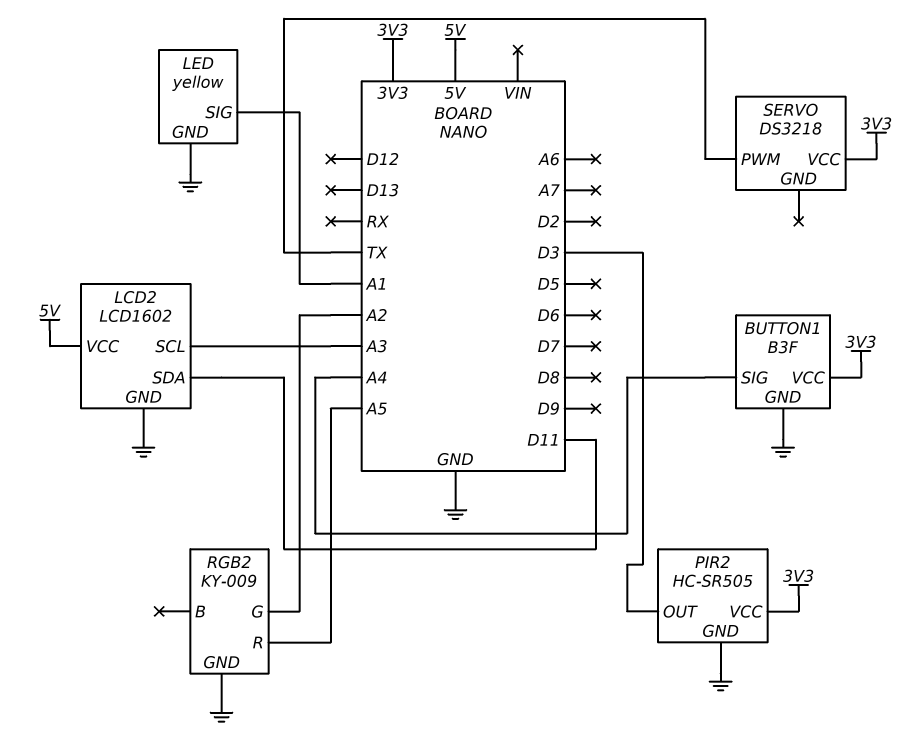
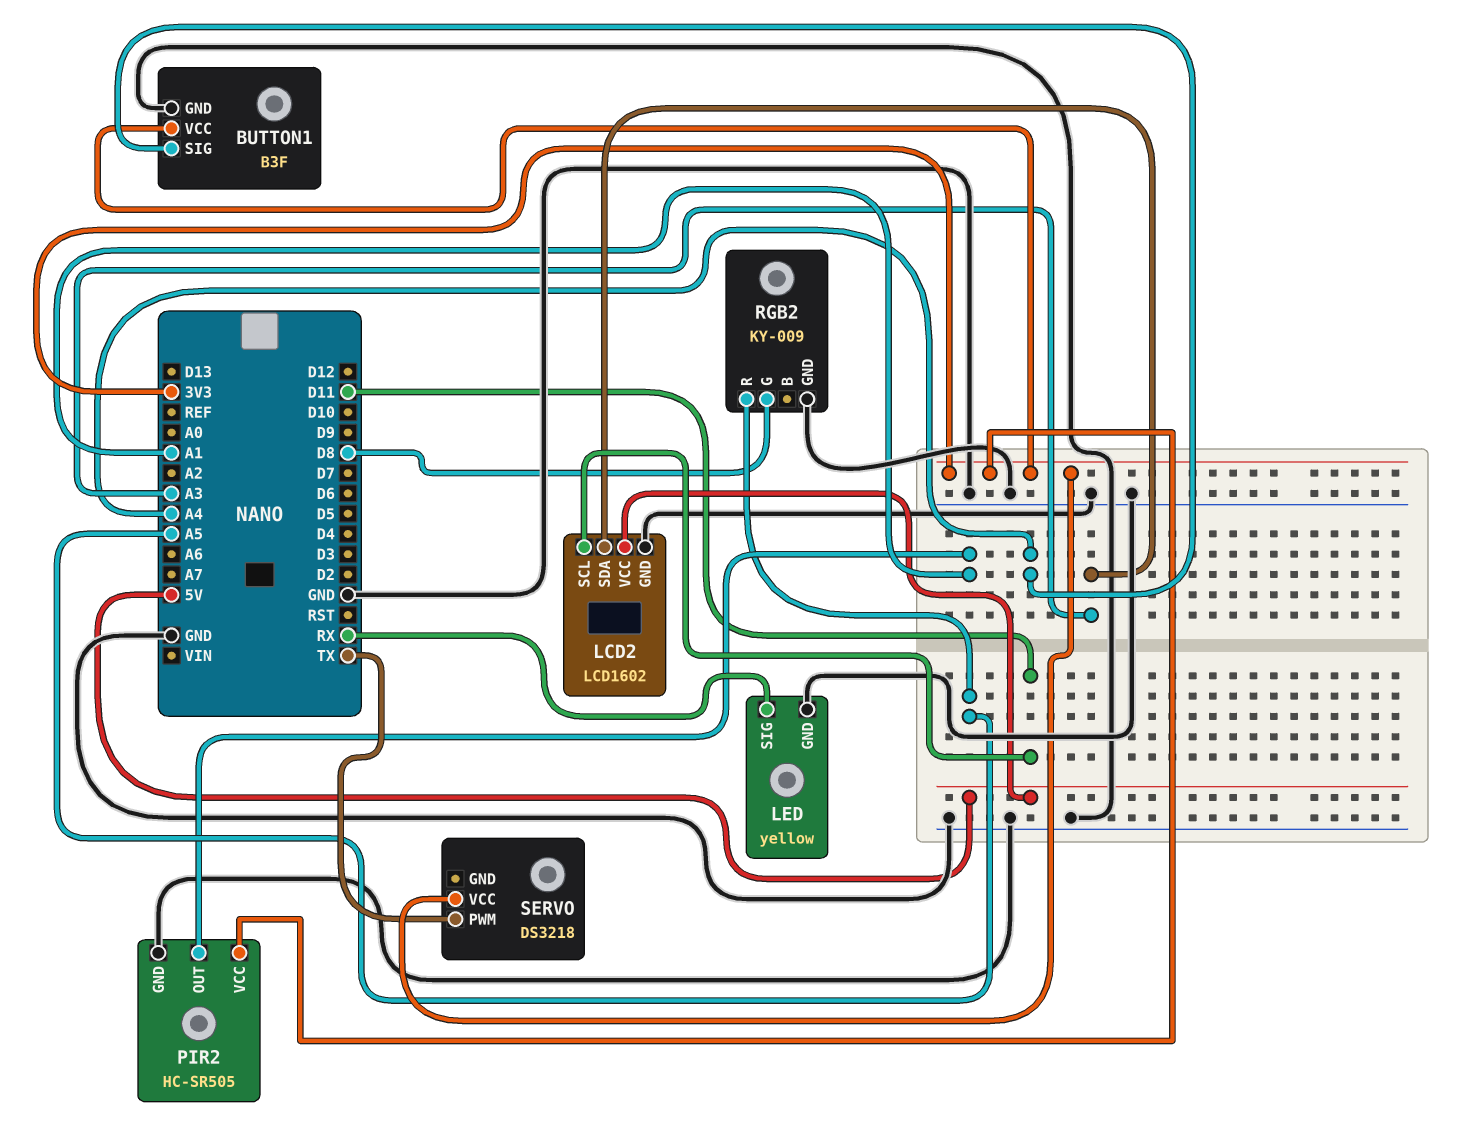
LCD2 pin SCL: A3 -> D11
LCD2 pin SDA: D11 -> A3
LED pin SIG: A1 -> RX
PIR2 pin OUT: D3 -> A1
RGB2 pin G: A2 -> D8

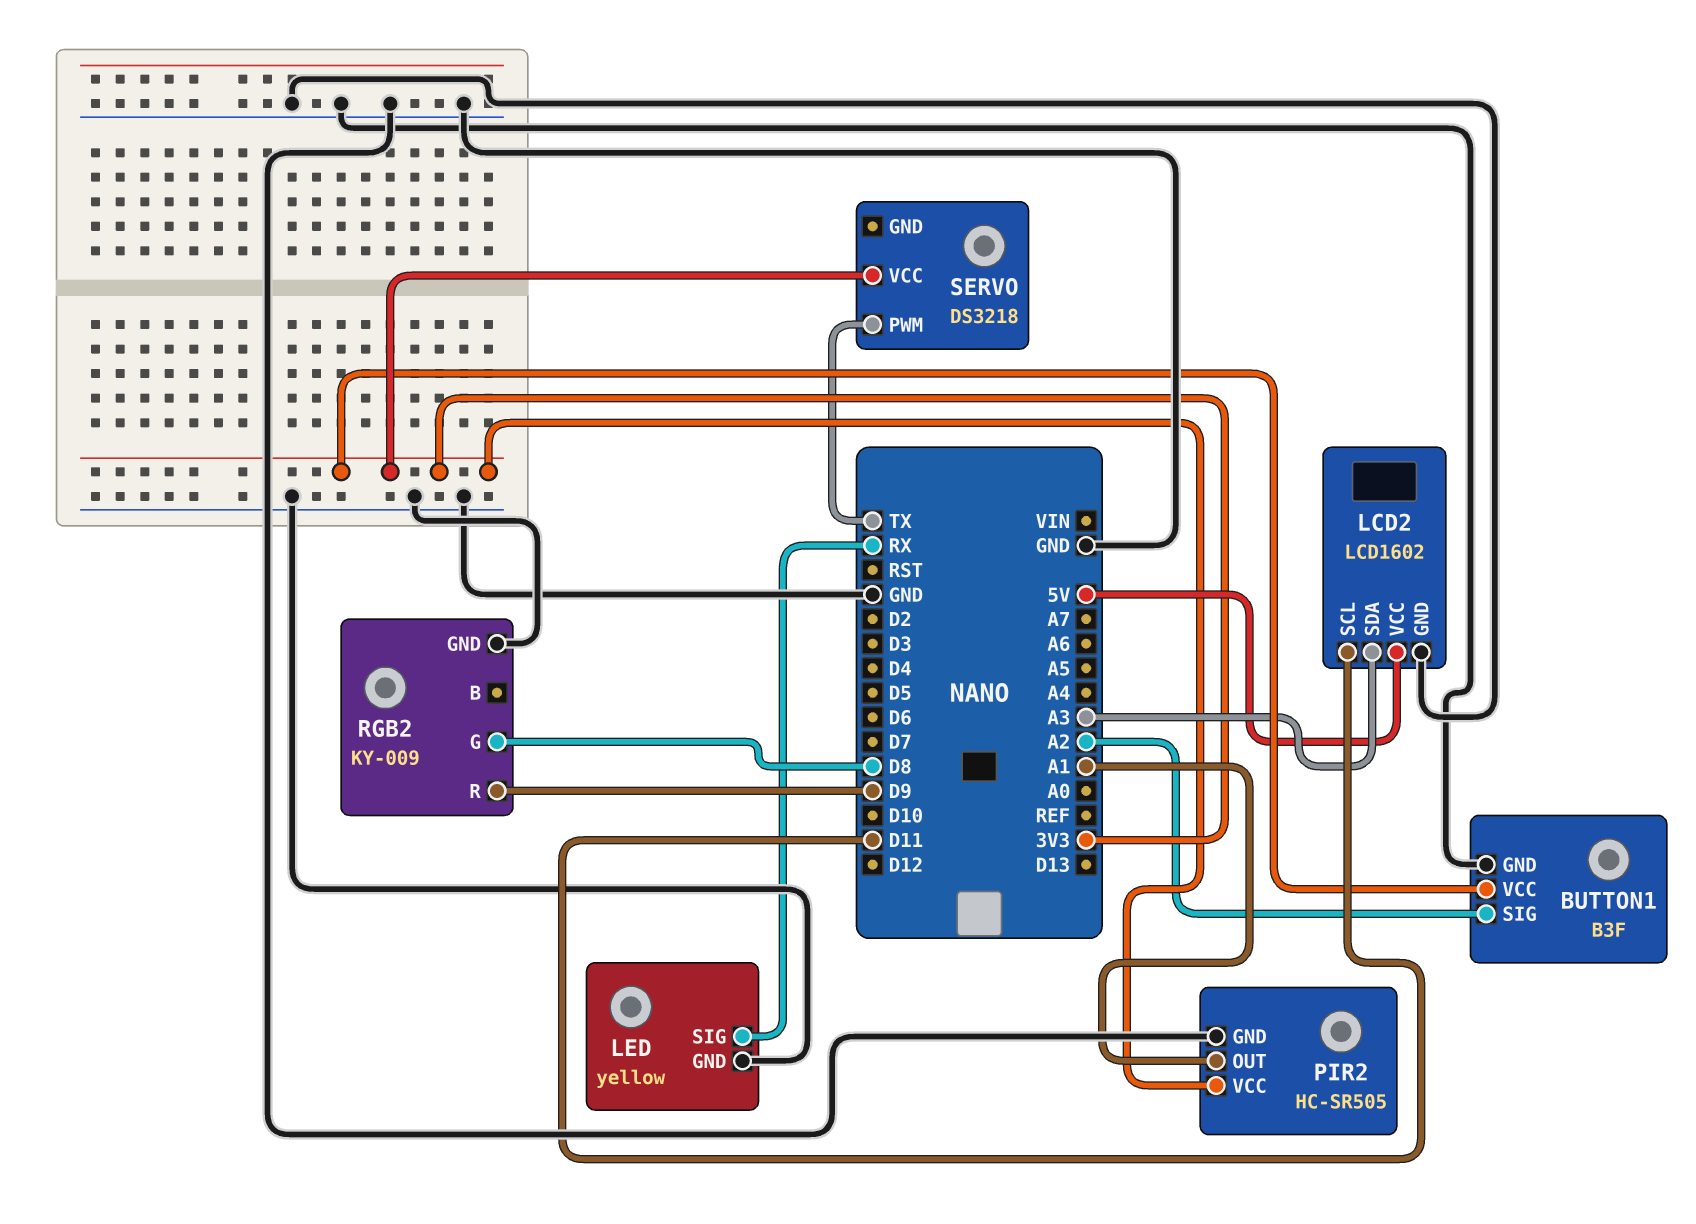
BUTTON1 pin SIG: A4 -> A2
RGB2 pin R: A5 -> D9

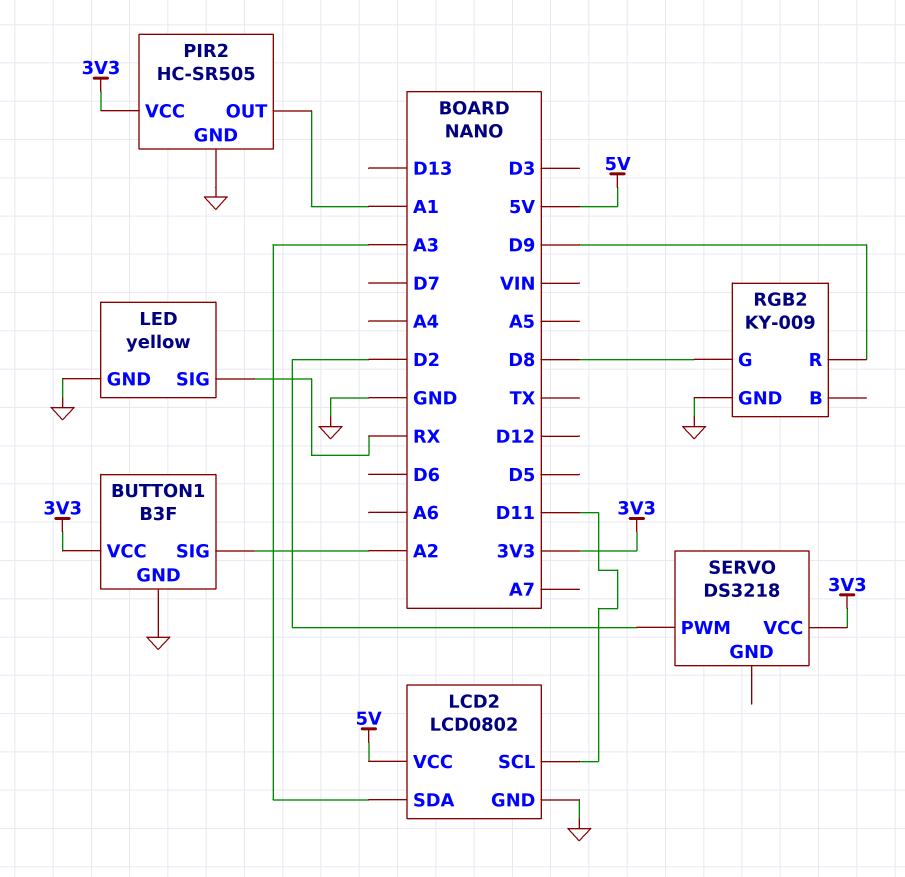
LCD2: LCD1602 -> LCD0802
SERVO pin PWM: TX -> D2

